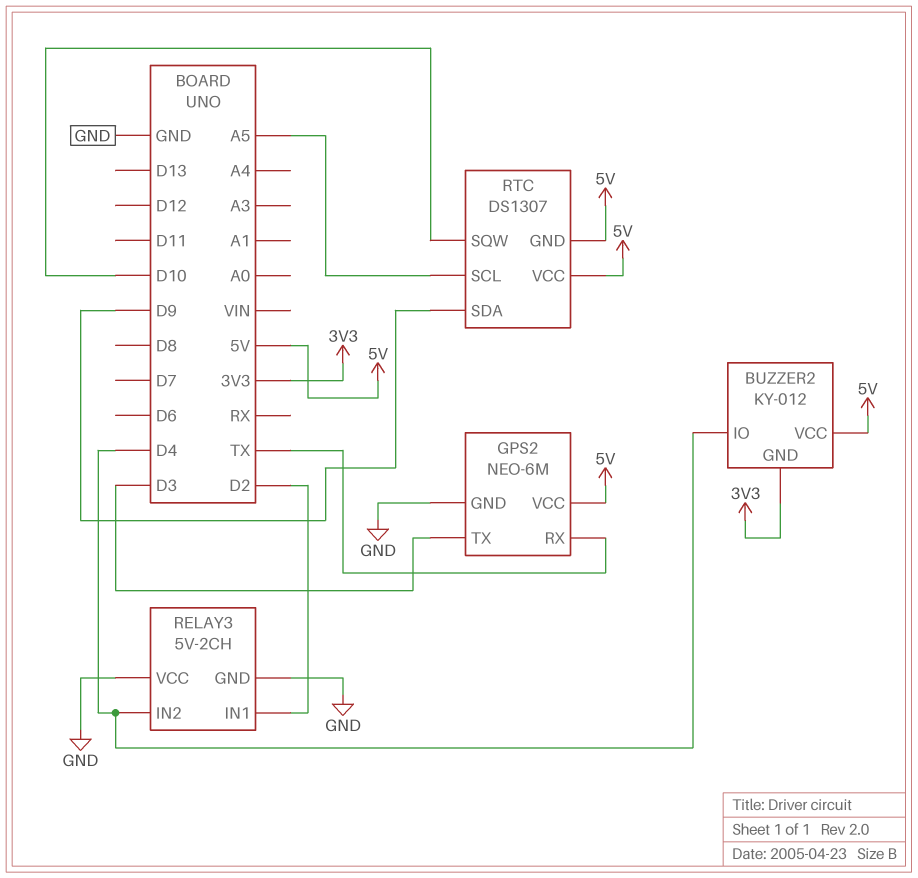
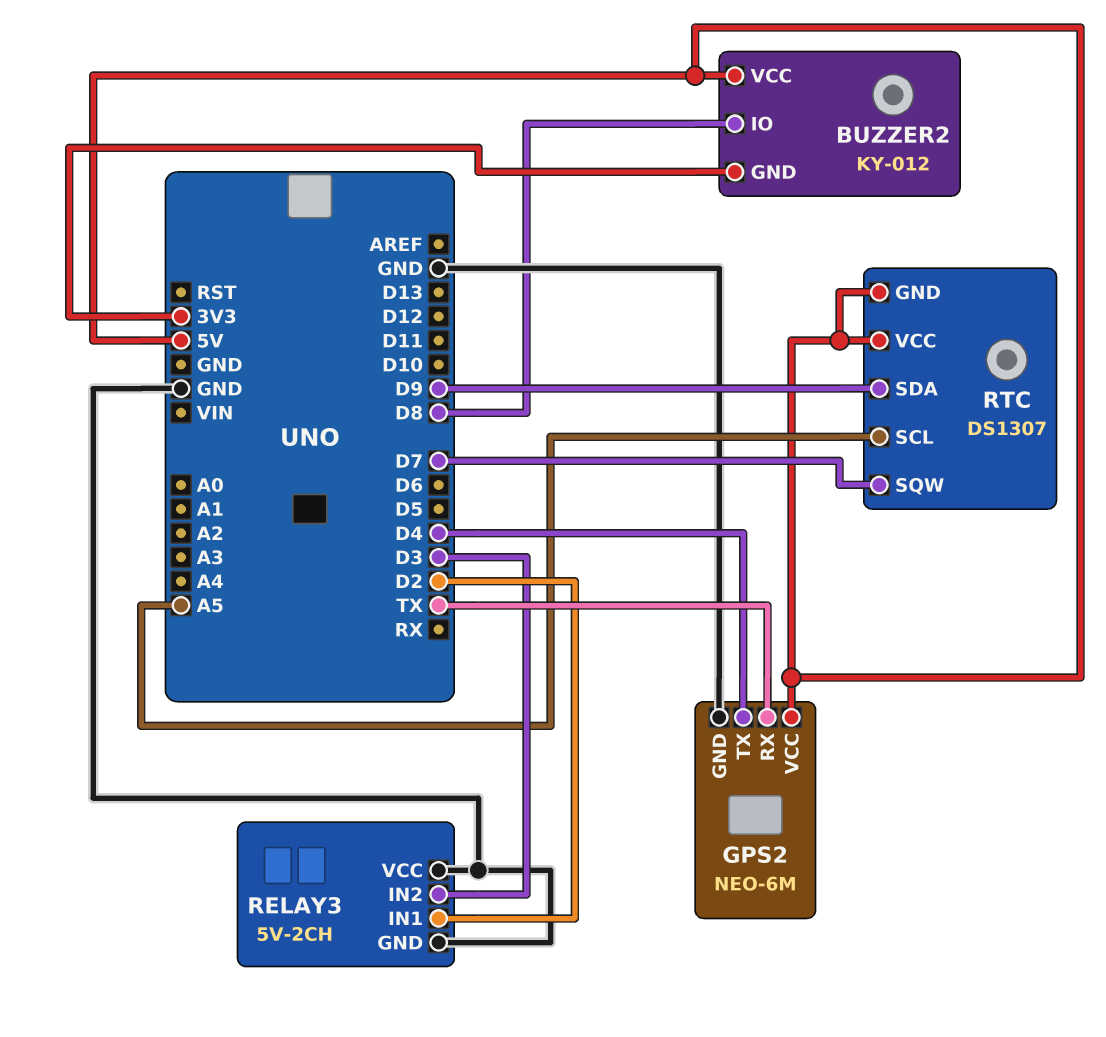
BUZZER2 pin IO: D4 -> D8
GPS2 pin TX: D3 -> D4
RELAY3 pin IN2: D4 -> D3
RTC pin SQW: D10 -> D7

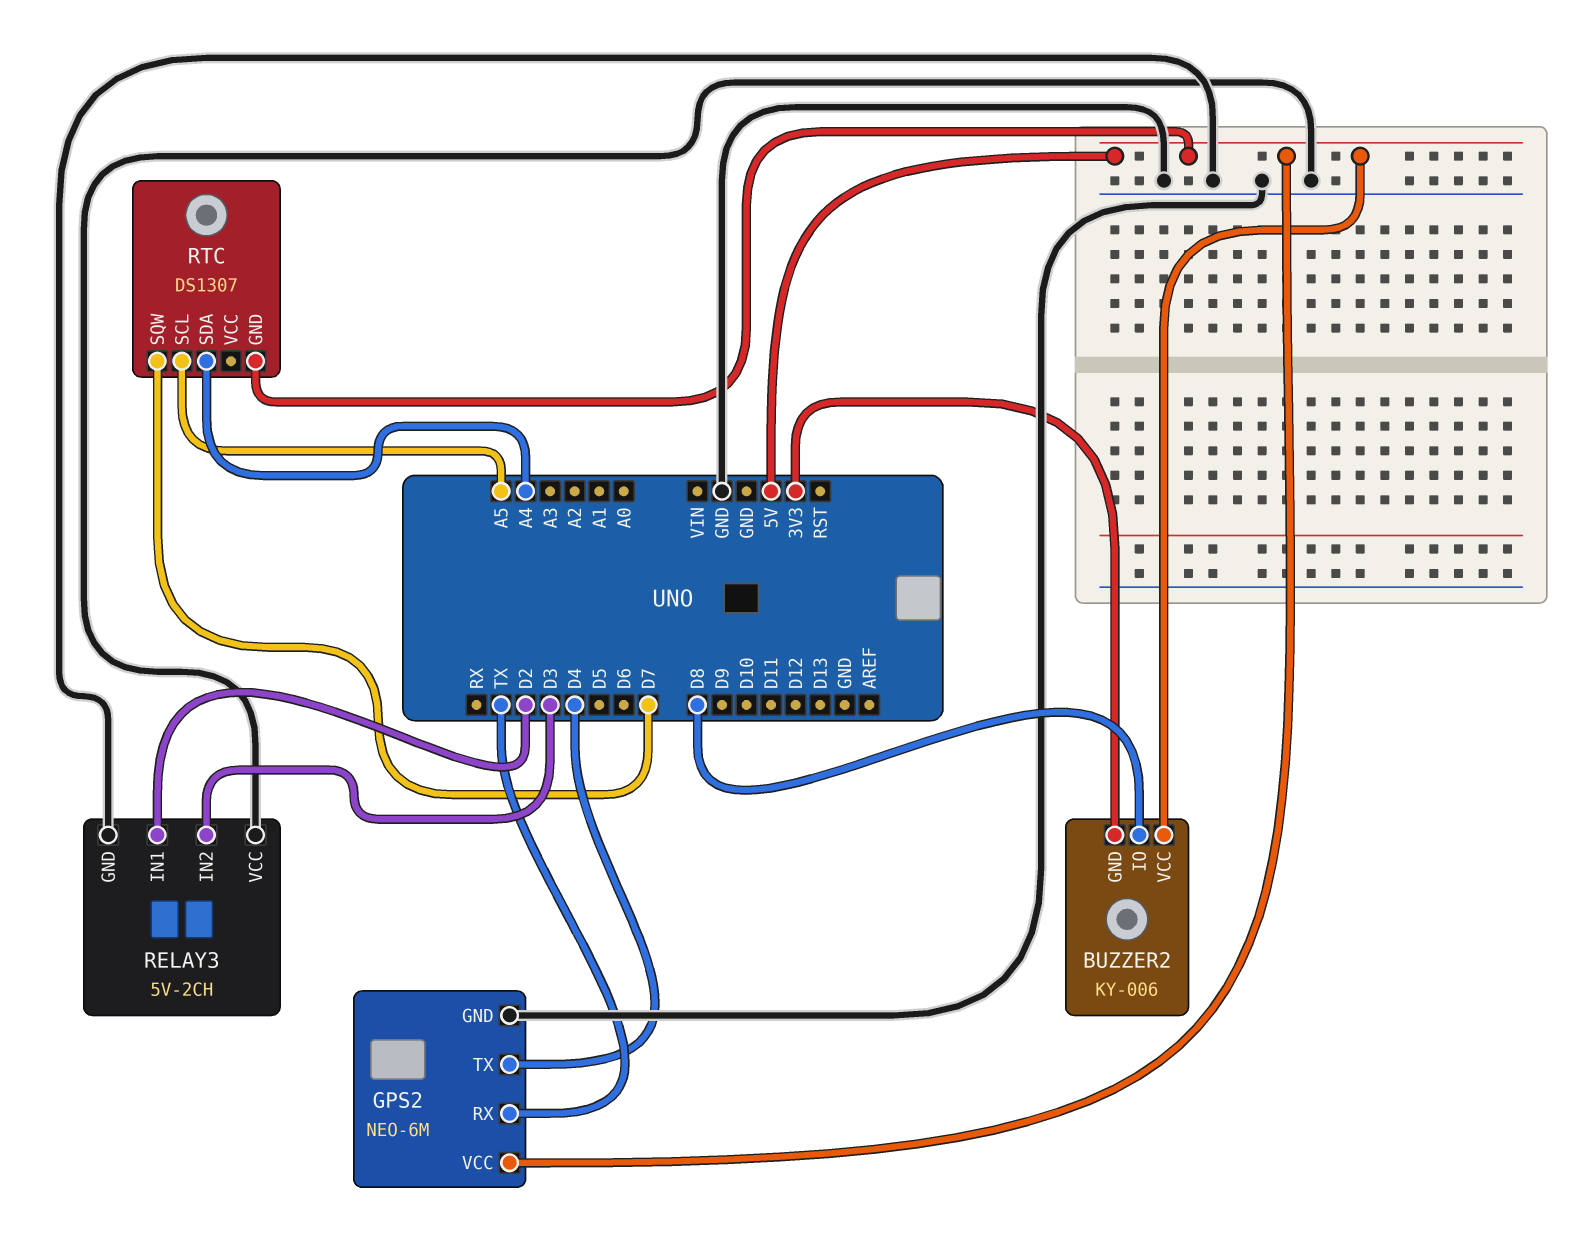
BUZZER2: KY-012 -> KY-006
RTC pin SDA: D9 -> A4
RTC pin VCC: 5V -> none

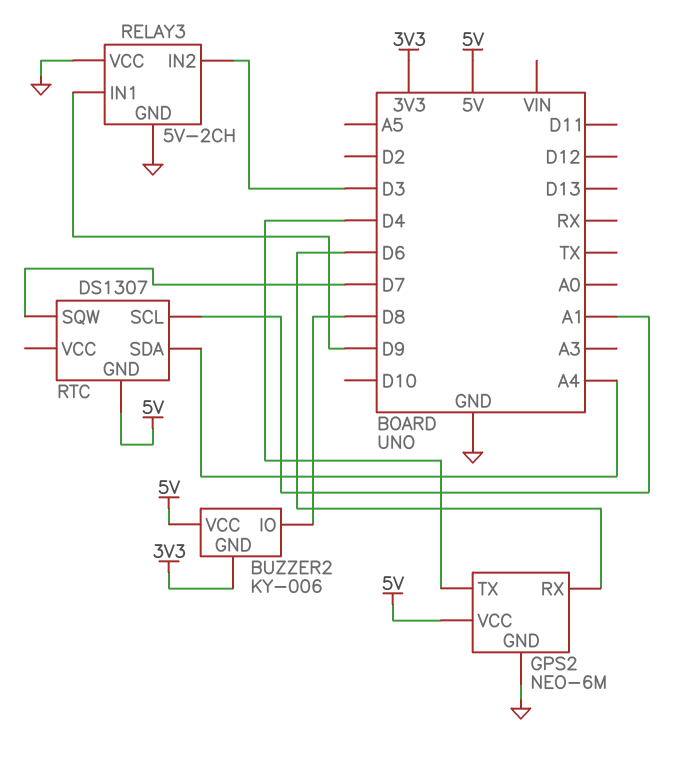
GPS2 pin RX: TX -> D6
RELAY3 pin IN1: D2 -> D9
RTC pin SCL: A5 -> A1

